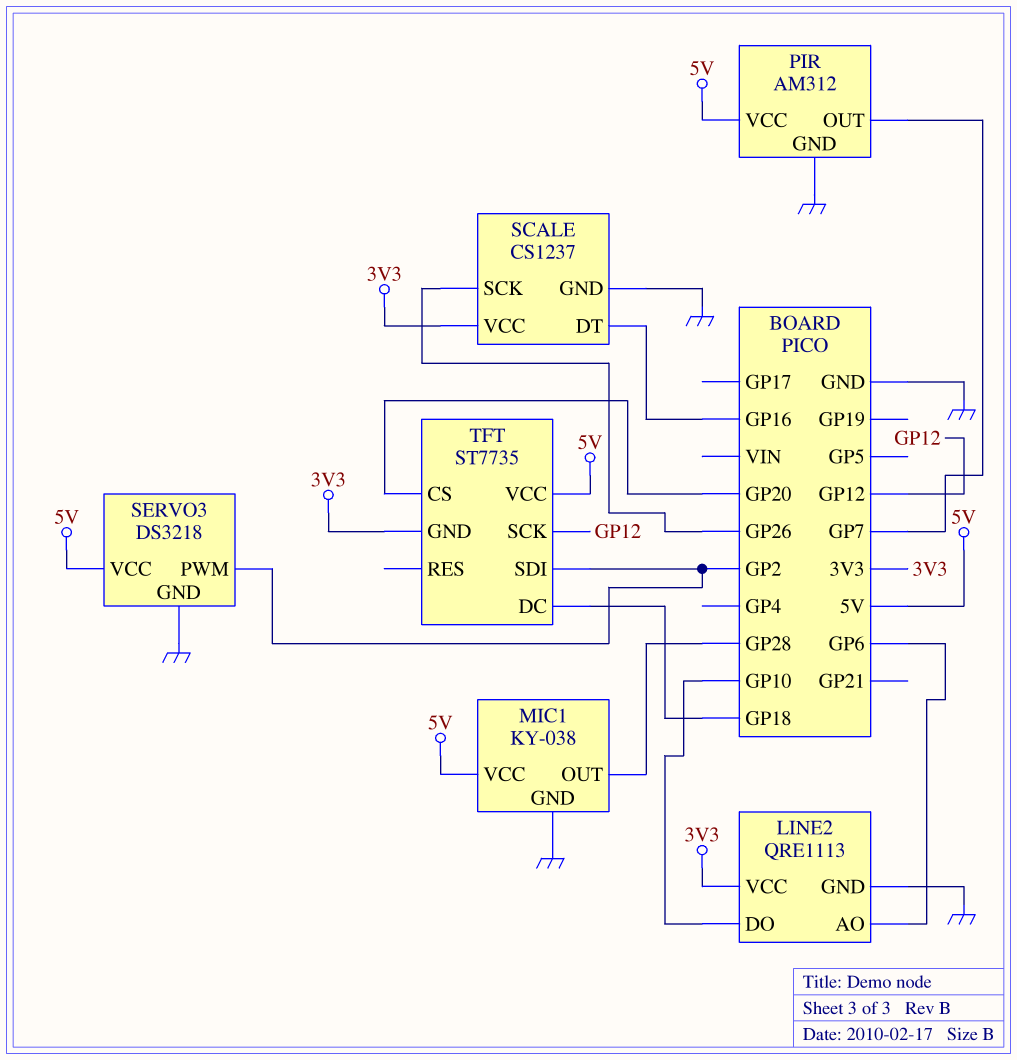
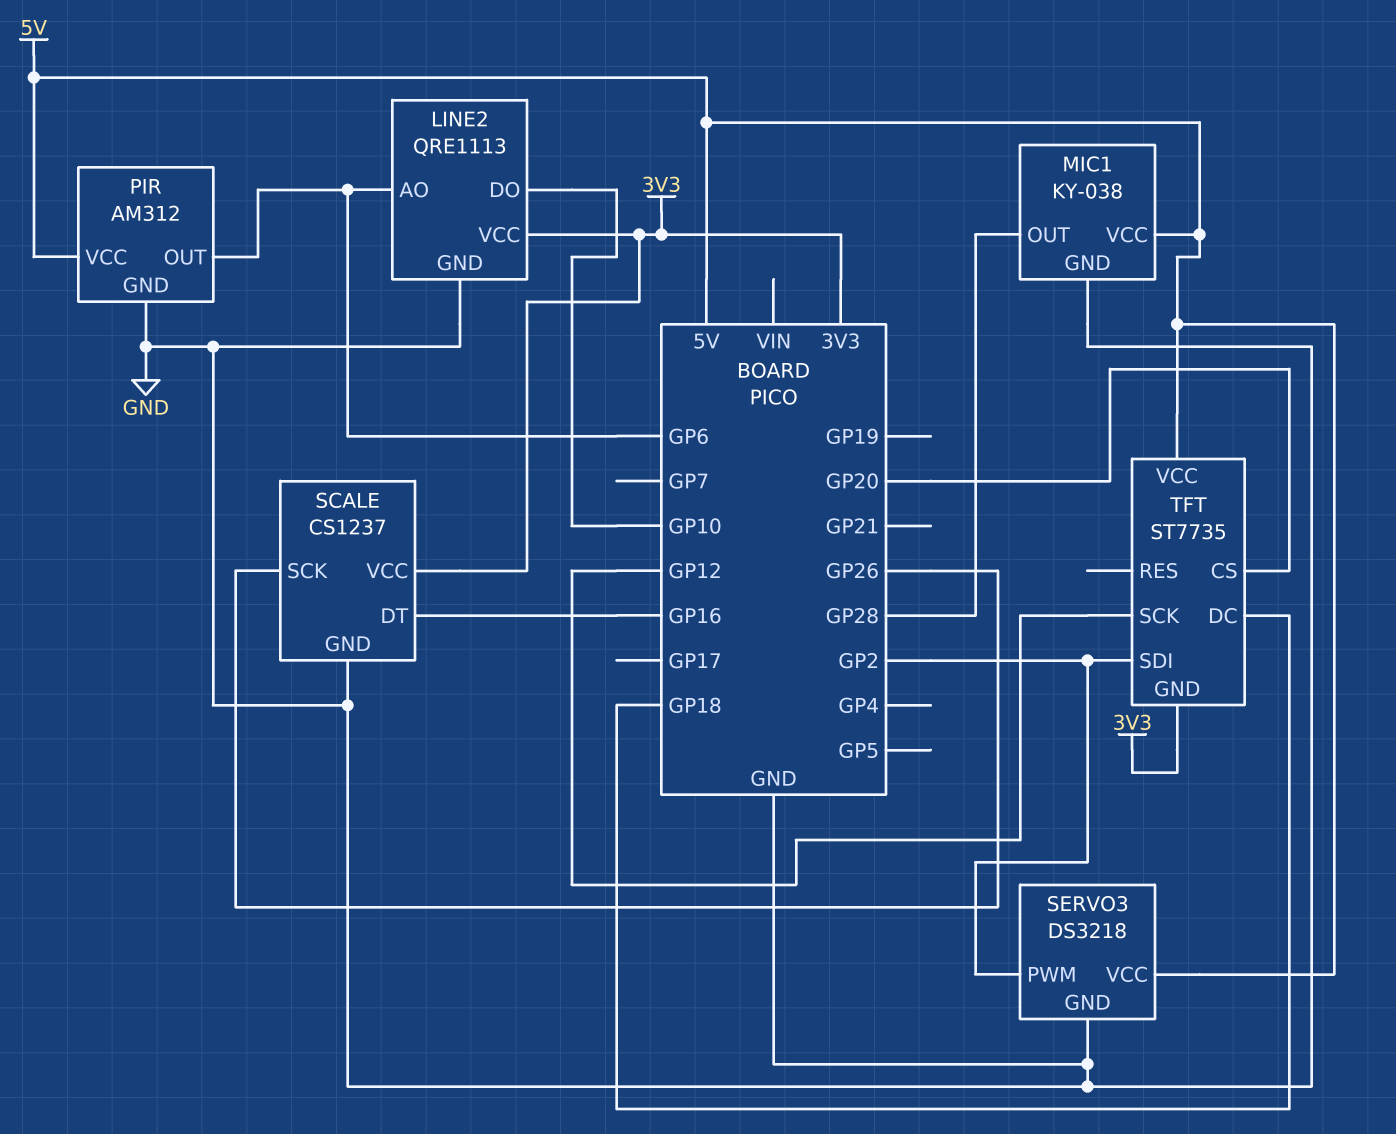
PIR pin OUT: GP7 -> GP6

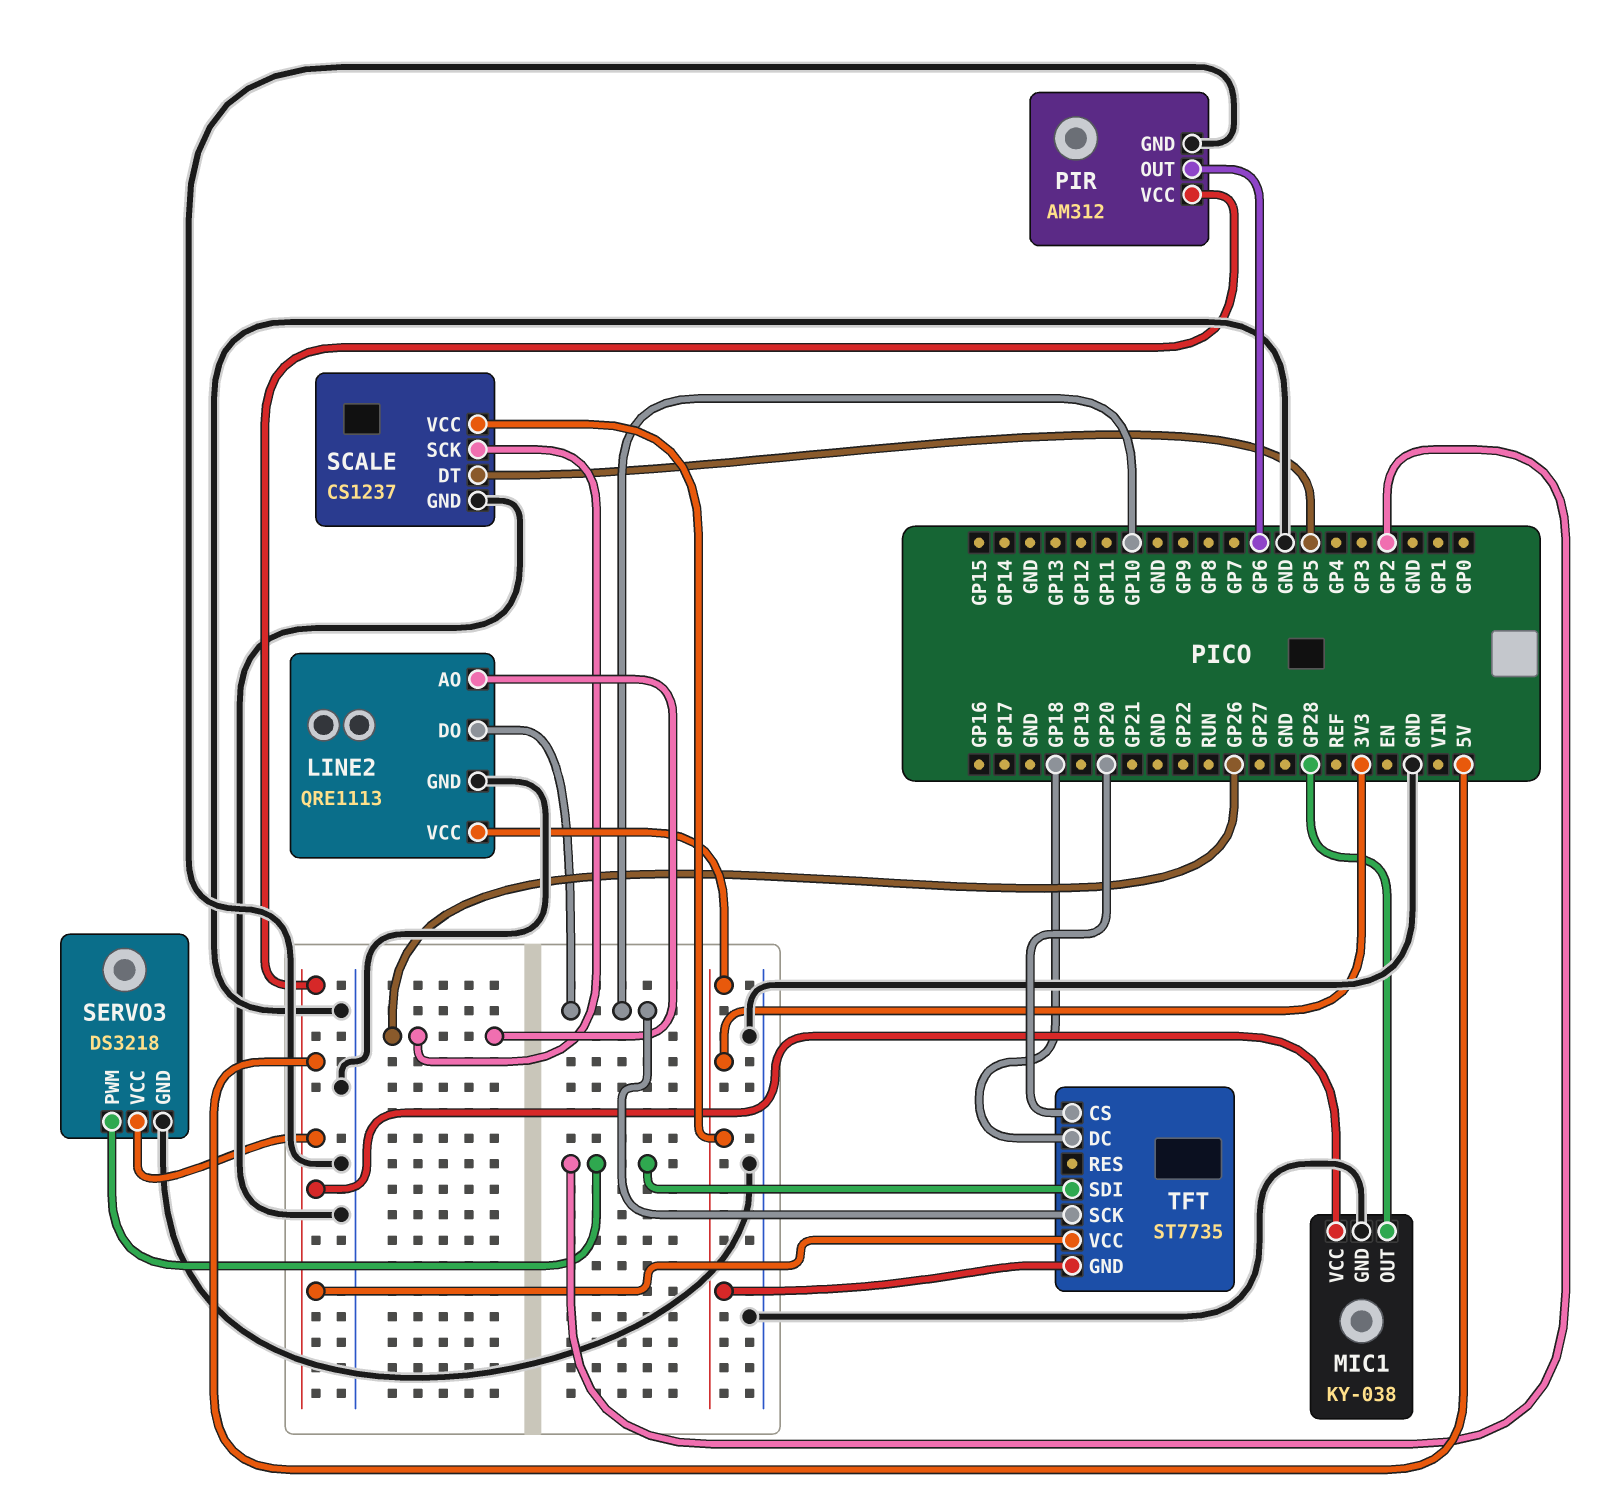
LINE2 pin AO: GP6 -> GP26
SCALE pin DT: GP16 -> GP5
TFT pin SCK: GP12 -> GP10

